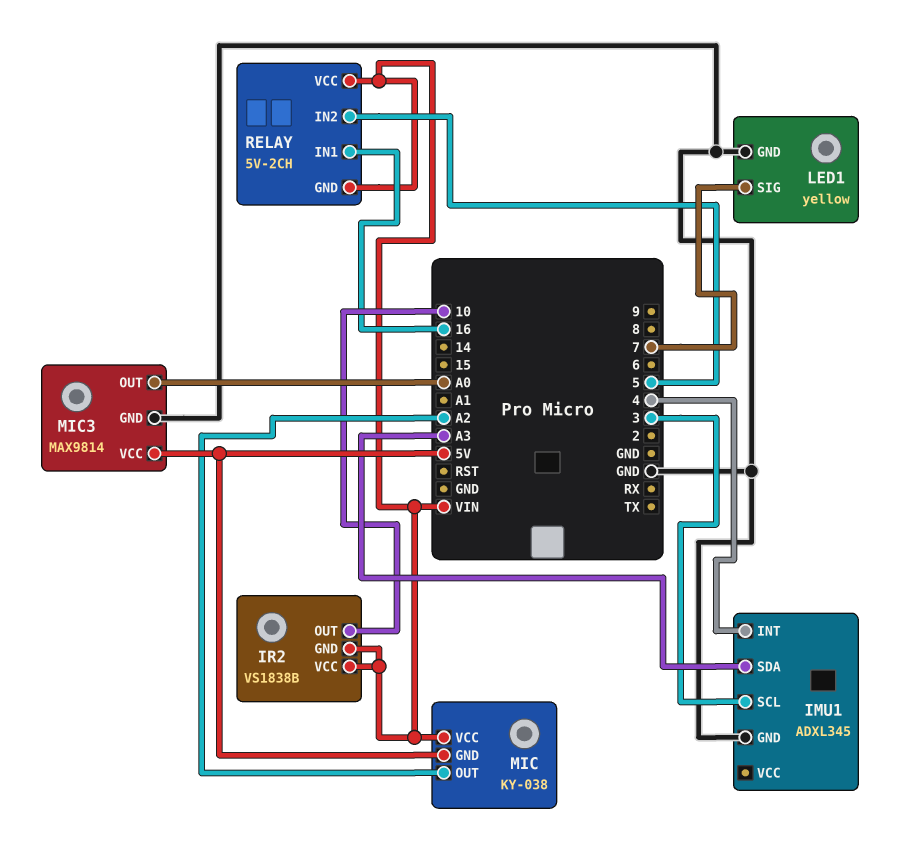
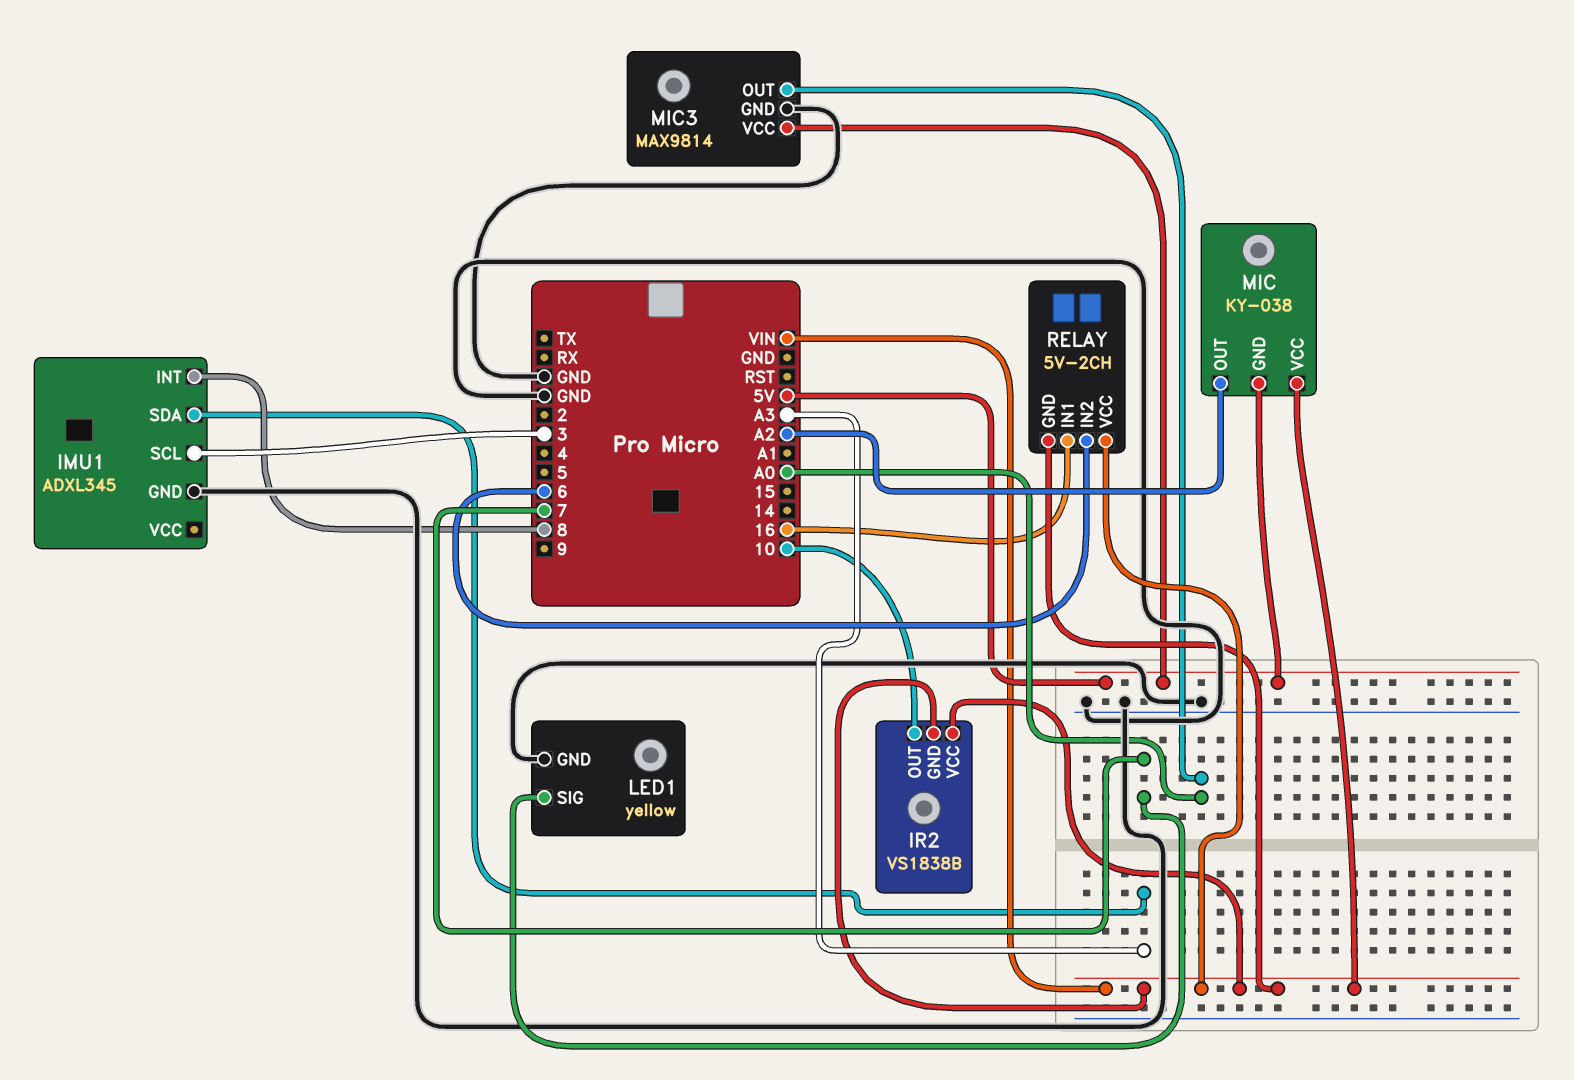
IMU1 pin INT: 4 -> 8
RELAY pin IN2: 5 -> 6

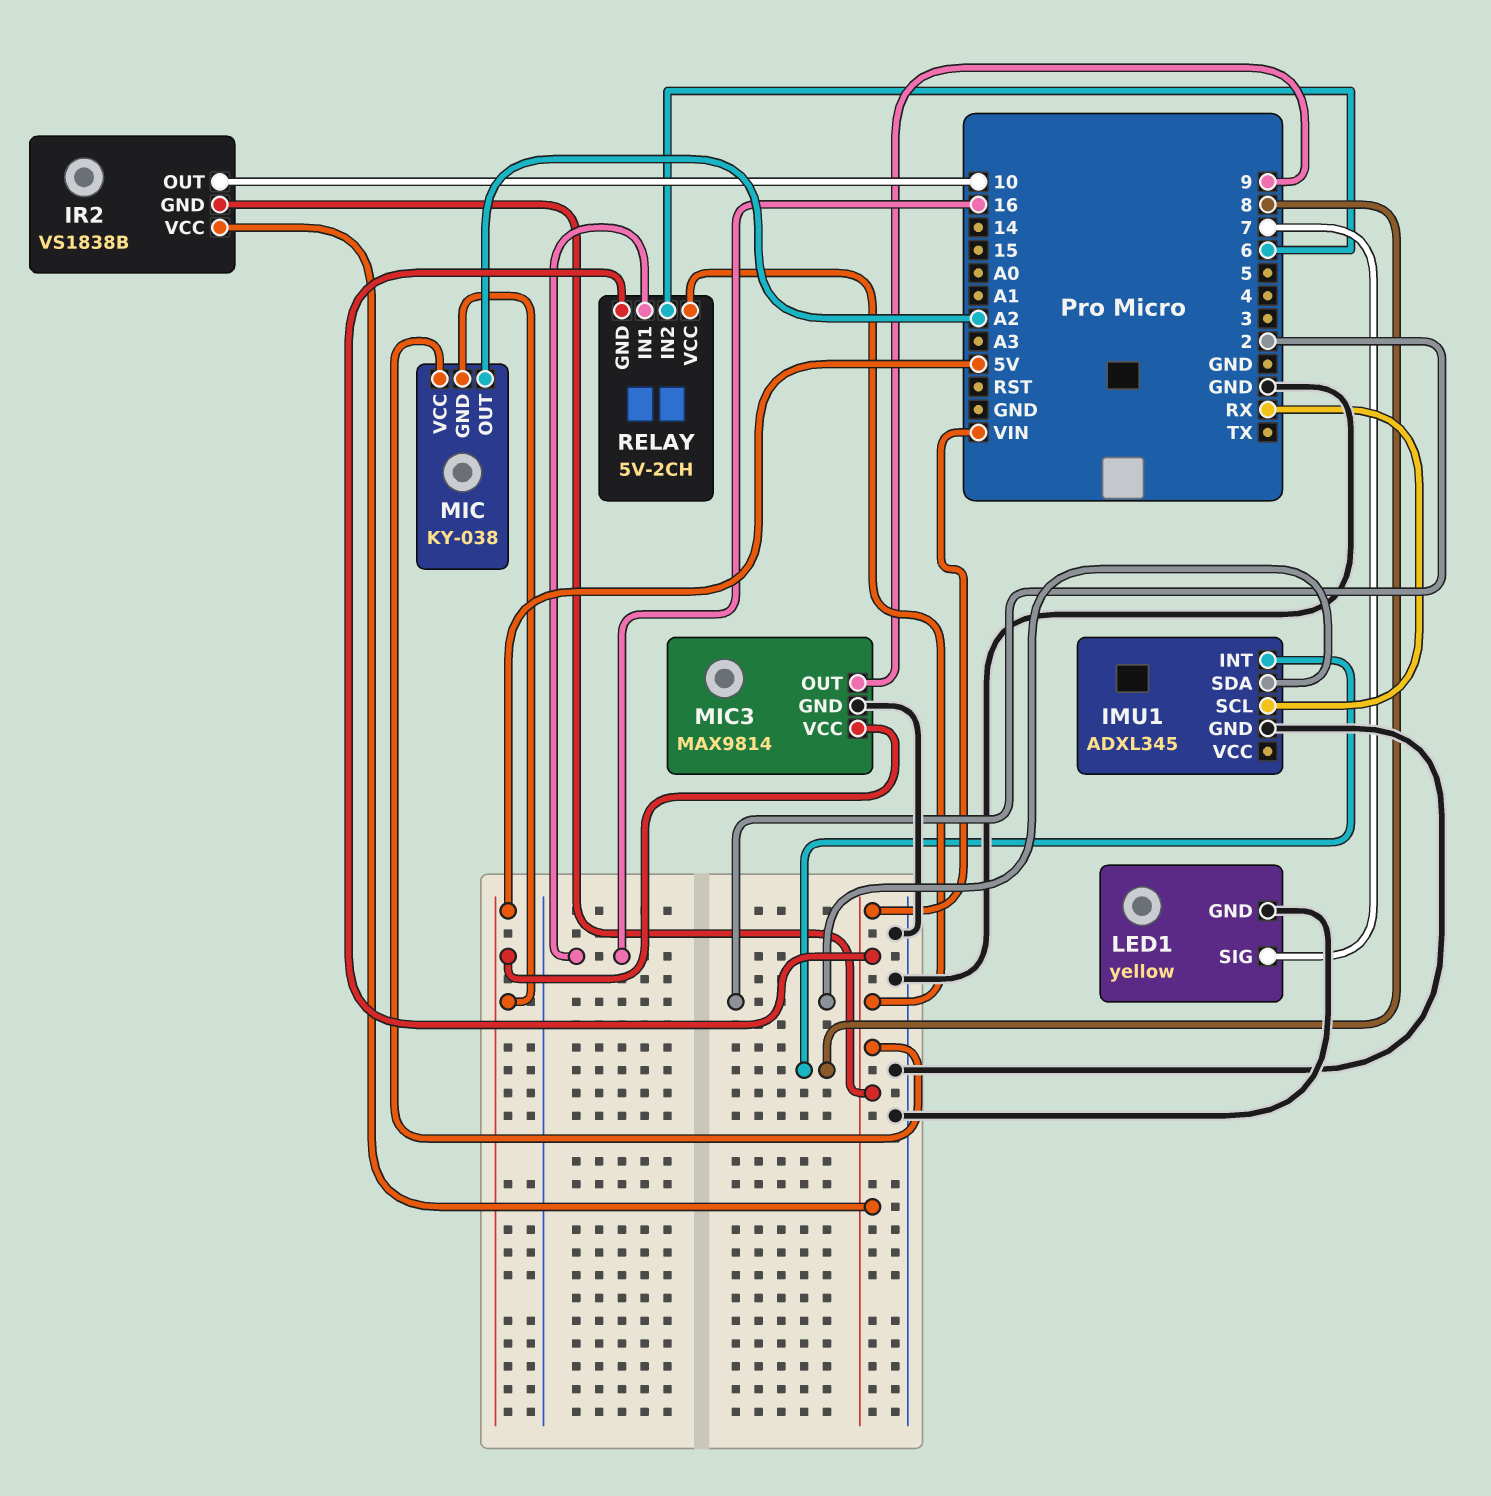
IMU1 pin SCL: 3 -> RX
IMU1 pin SDA: A3 -> 2
MIC3 pin OUT: A0 -> 9

